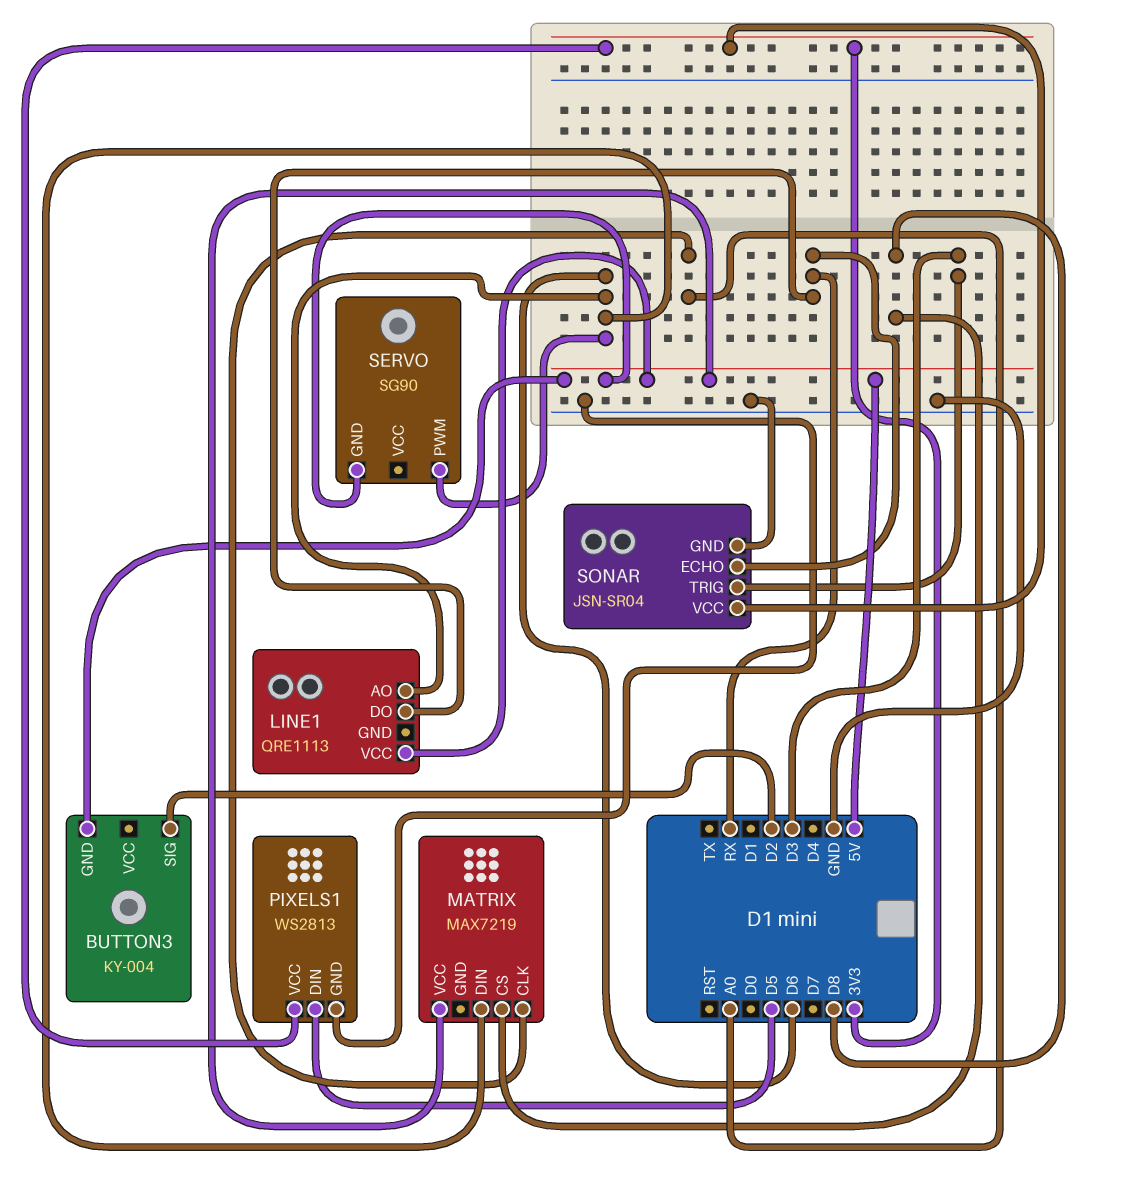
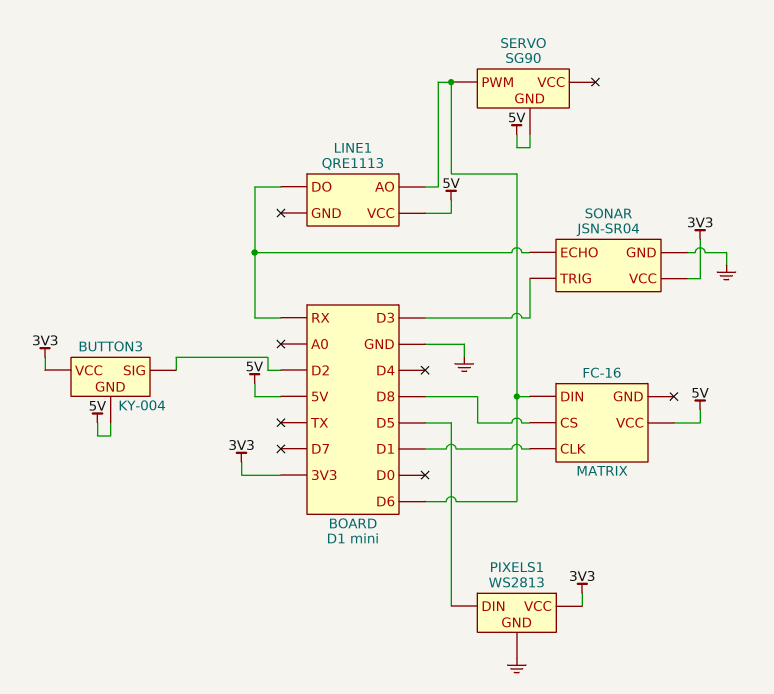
BUTTON3 pin VCC: none -> 3V3
MATRIX: MAX7219 -> FC-16
MATRIX pin CLK: A0 -> D1

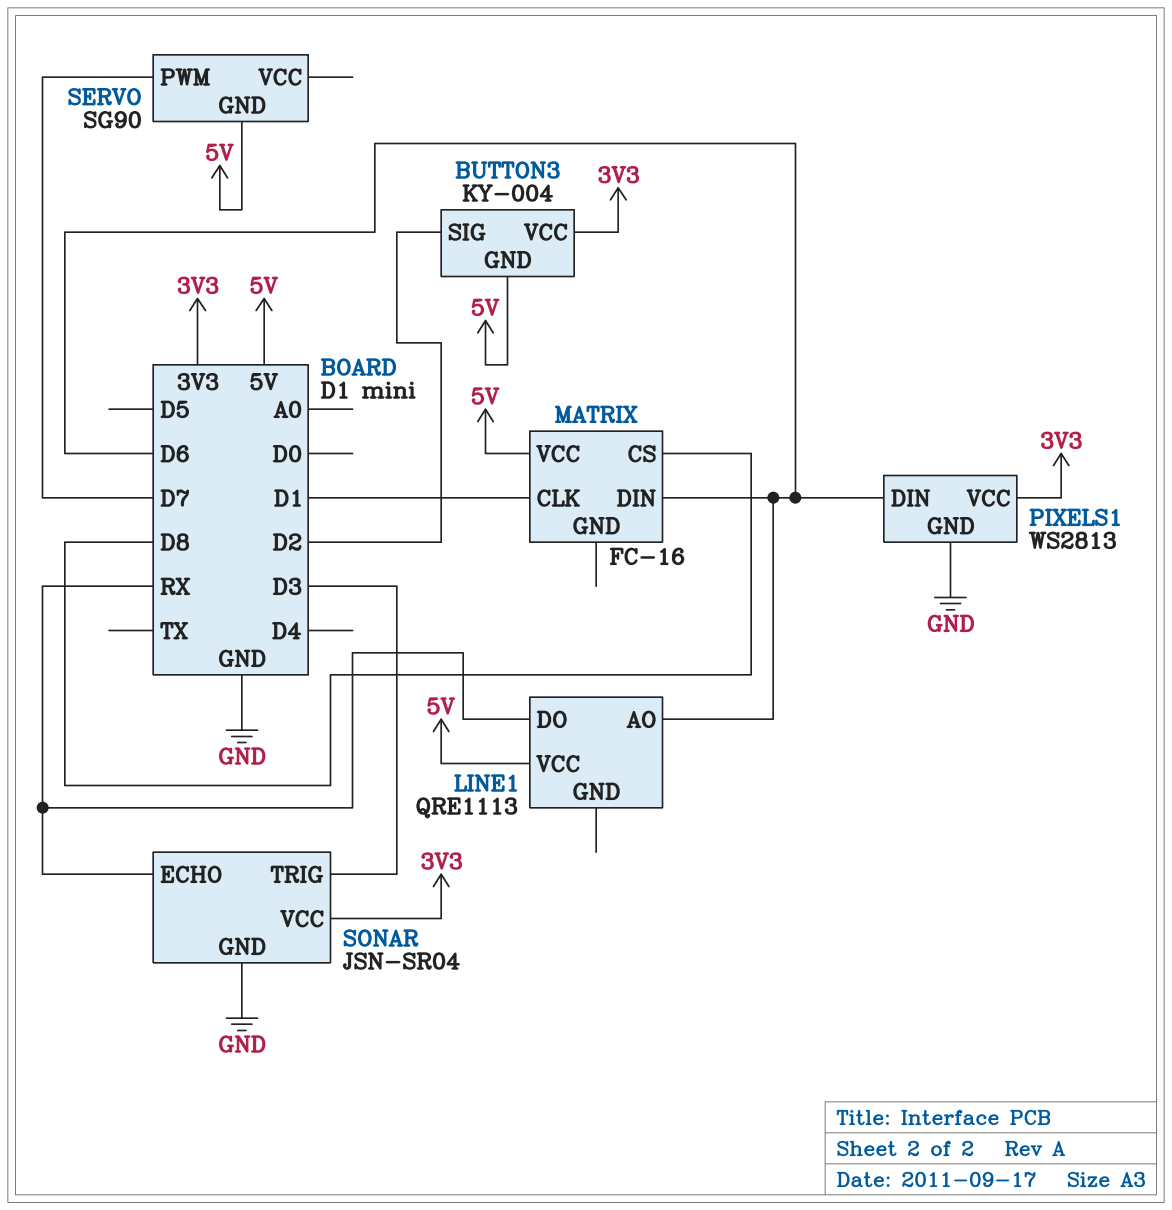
PIXELS1 pin DIN: D5 -> D6
SERVO pin PWM: D6 -> D7

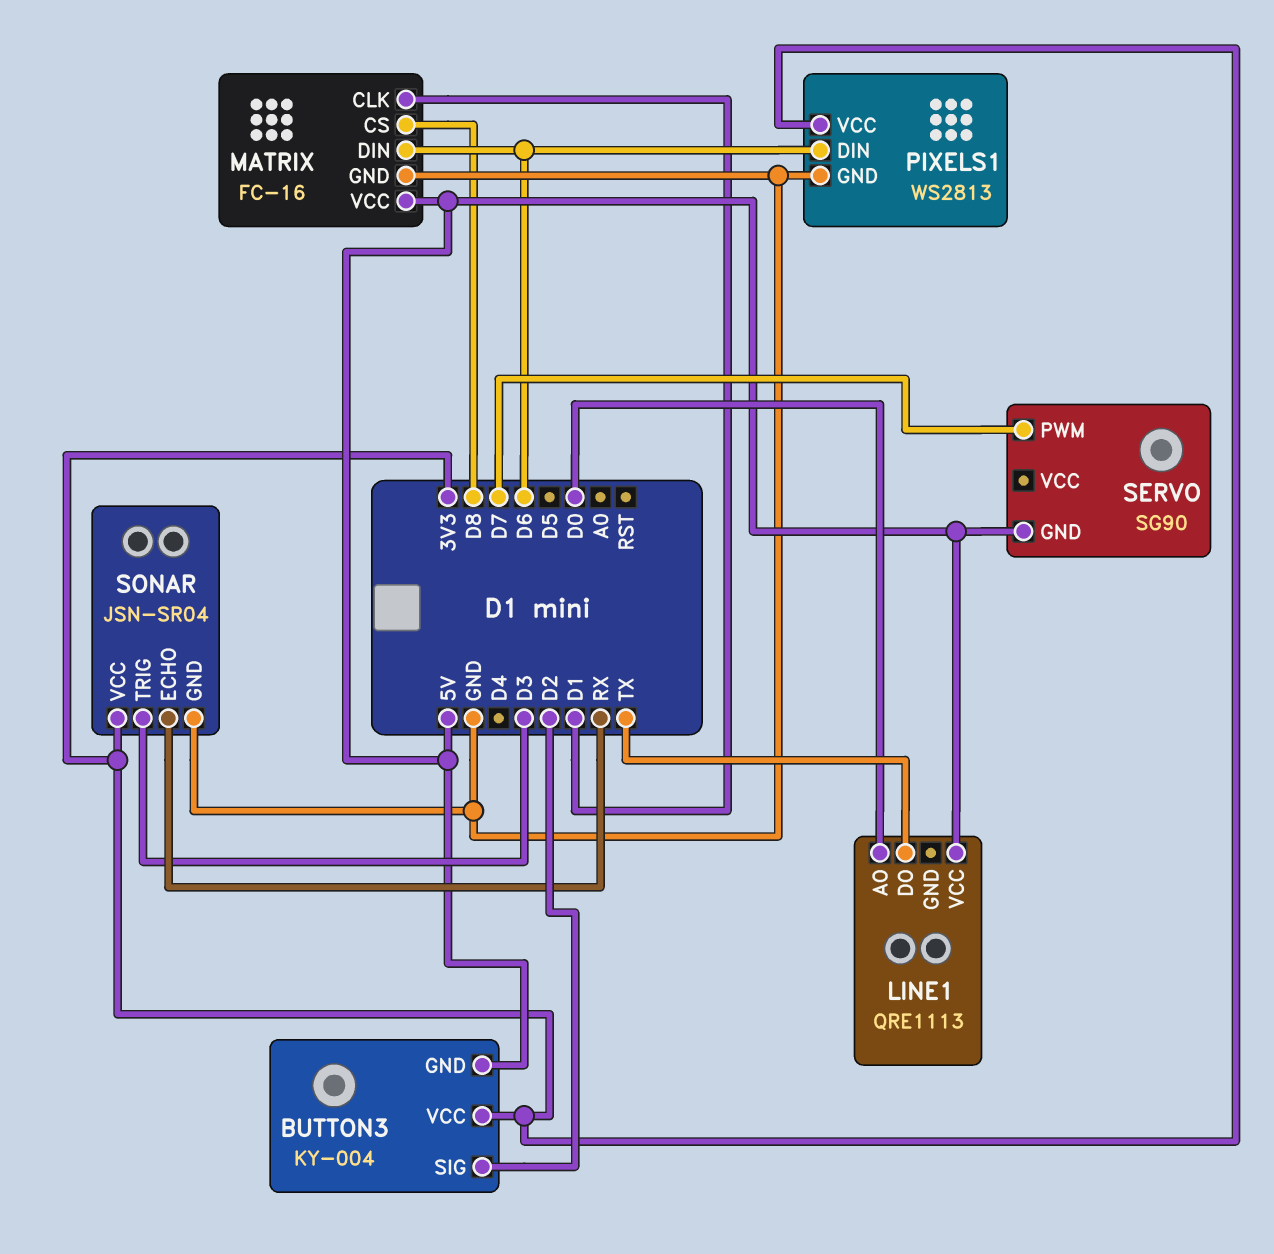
LINE1 pin AO: D6 -> D0
LINE1 pin DO: RX -> TX
MATRIX pin GND: none -> GND

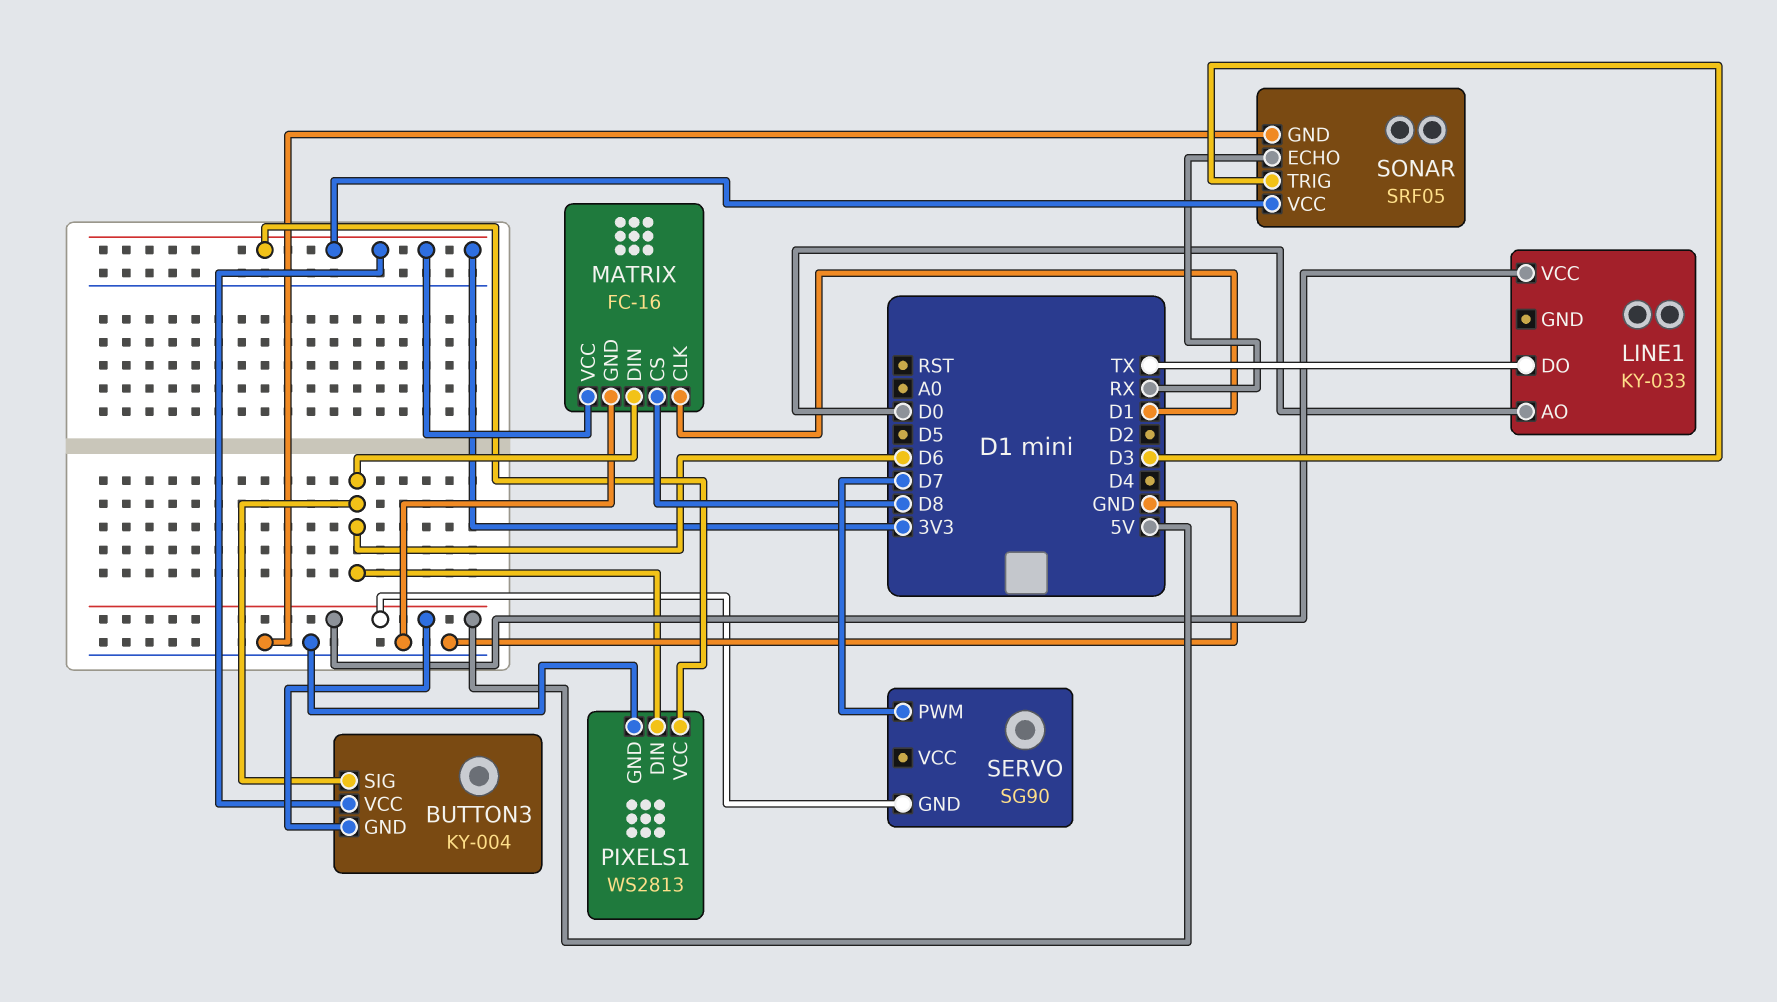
BUTTON3 pin SIG: D2 -> D6
LINE1: QRE1113 -> KY-033
MATRIX pin VCC: 5V -> 3V3
SONAR: JSN-SR04 -> SRF05

